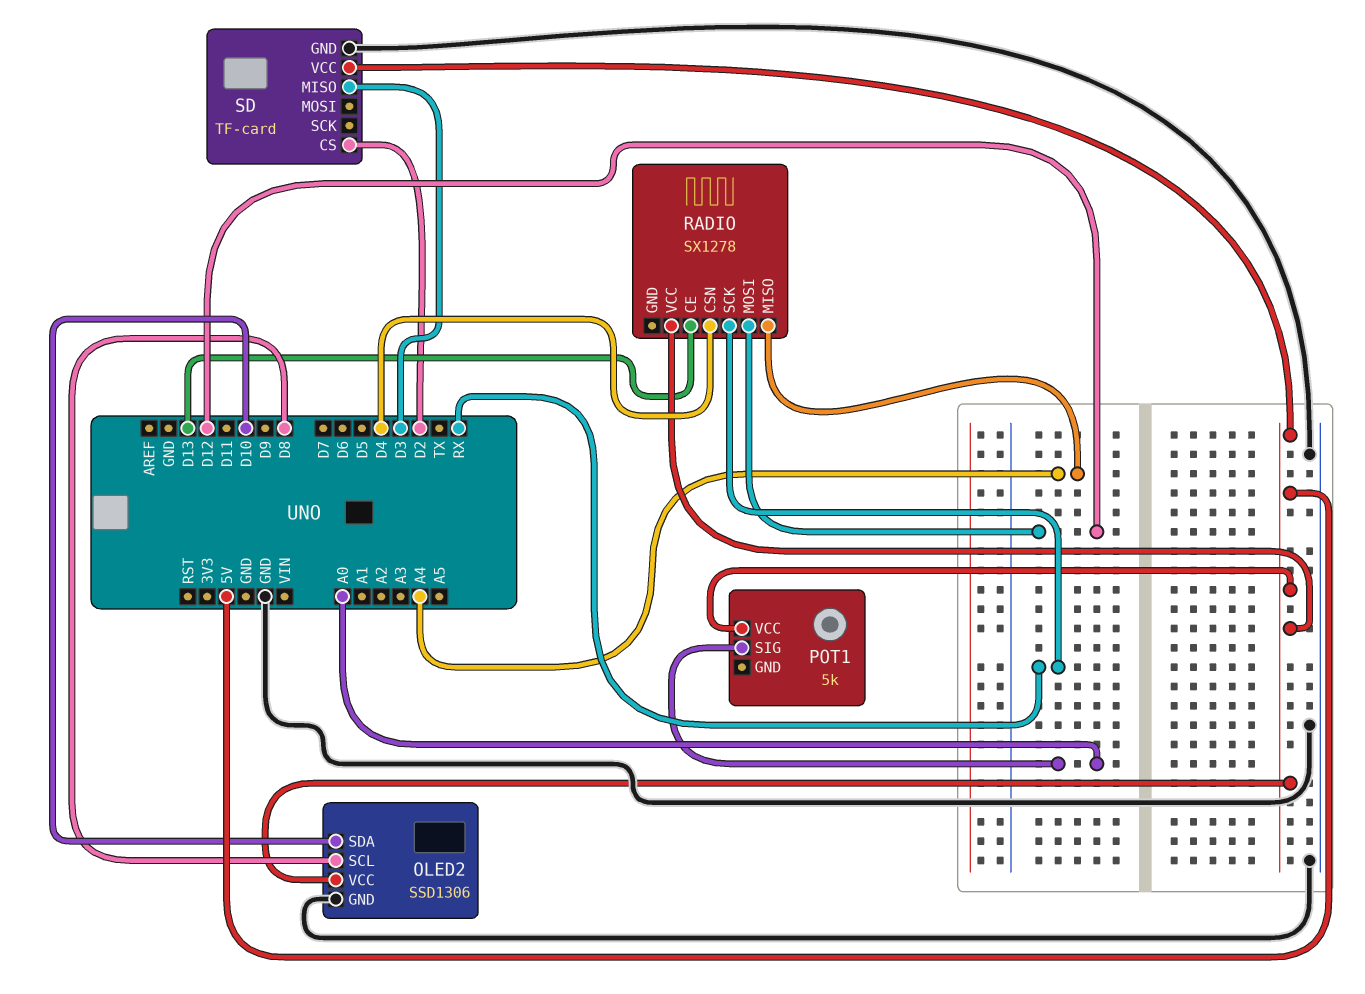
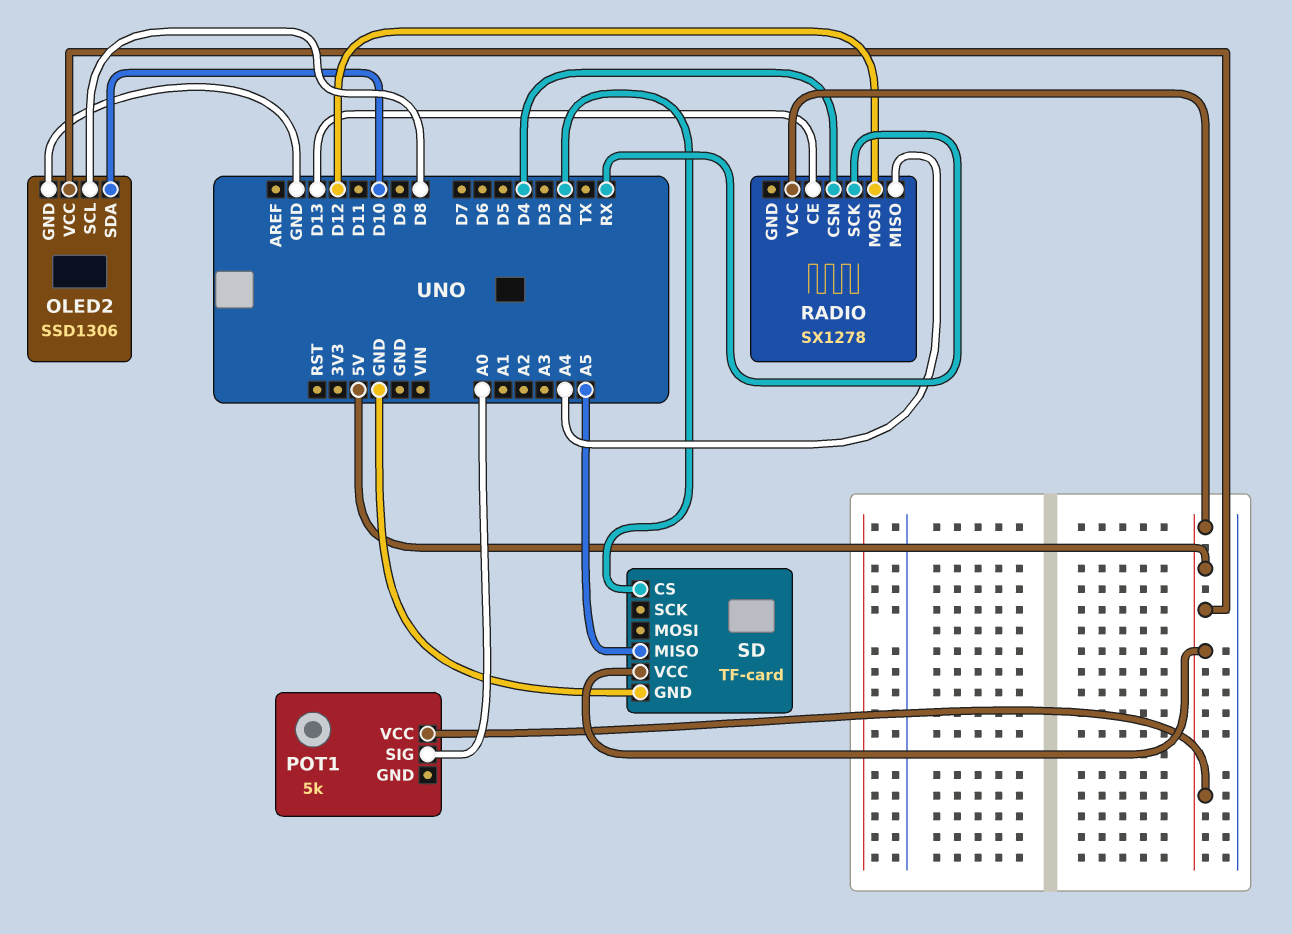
SD pin MISO: D3 -> A5

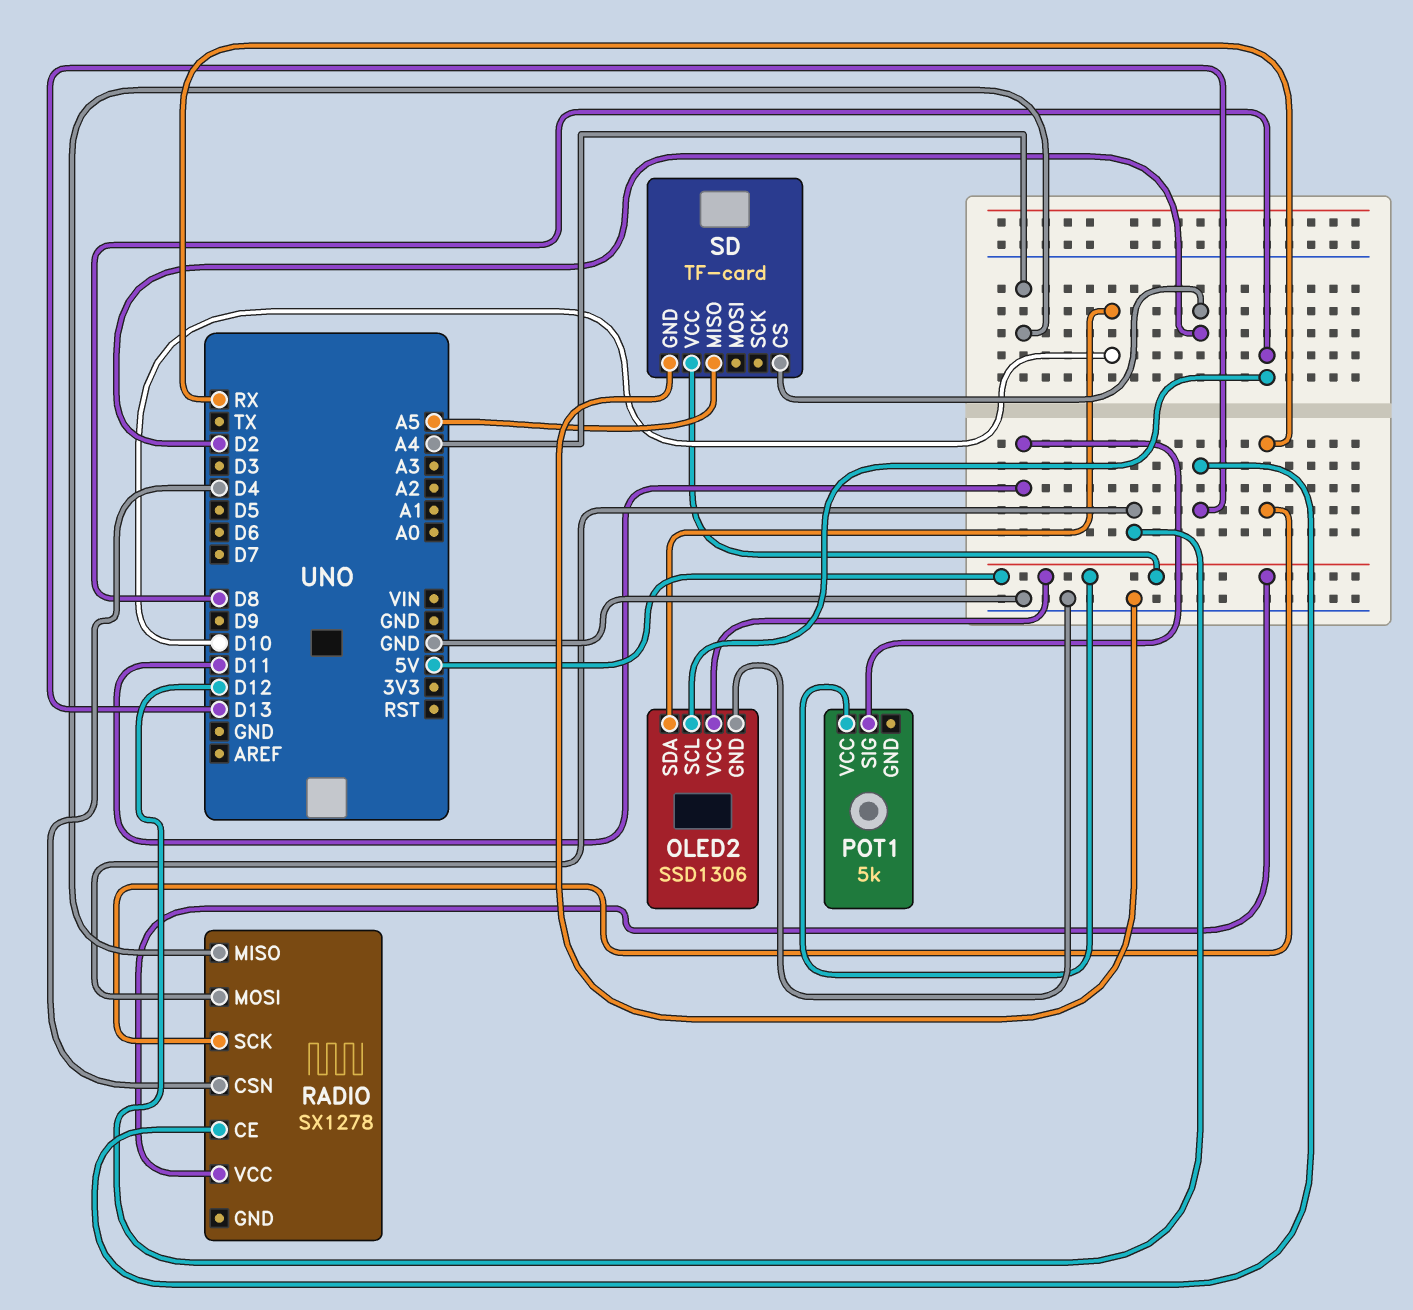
POT1 pin SIG: A0 -> D11

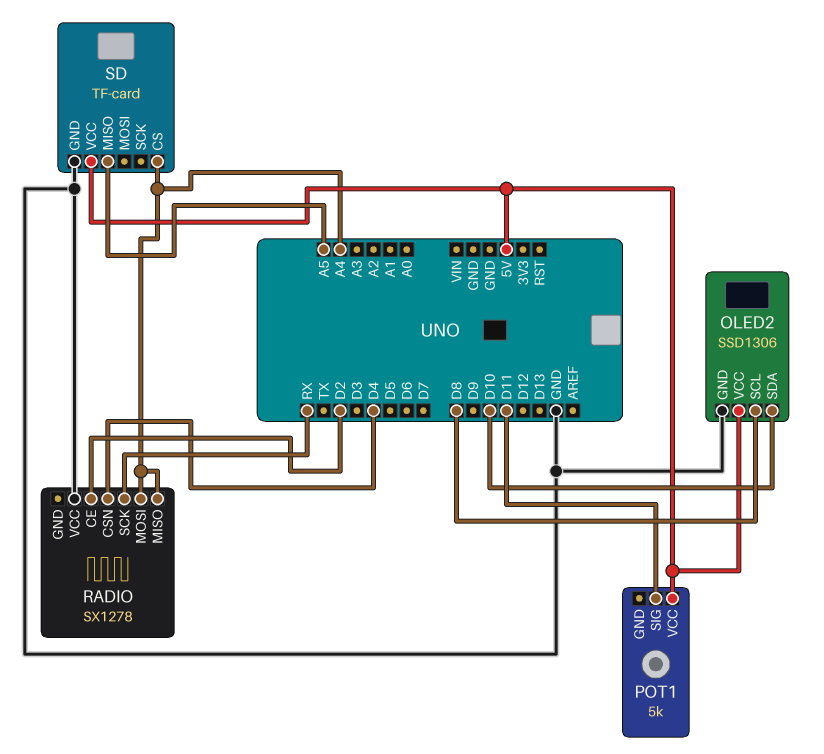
RADIO pin CE: D13 -> D2
RADIO pin MOSI: D12 -> A4
RADIO pin VCC: 5V -> GND
SD pin CS: D2 -> A4

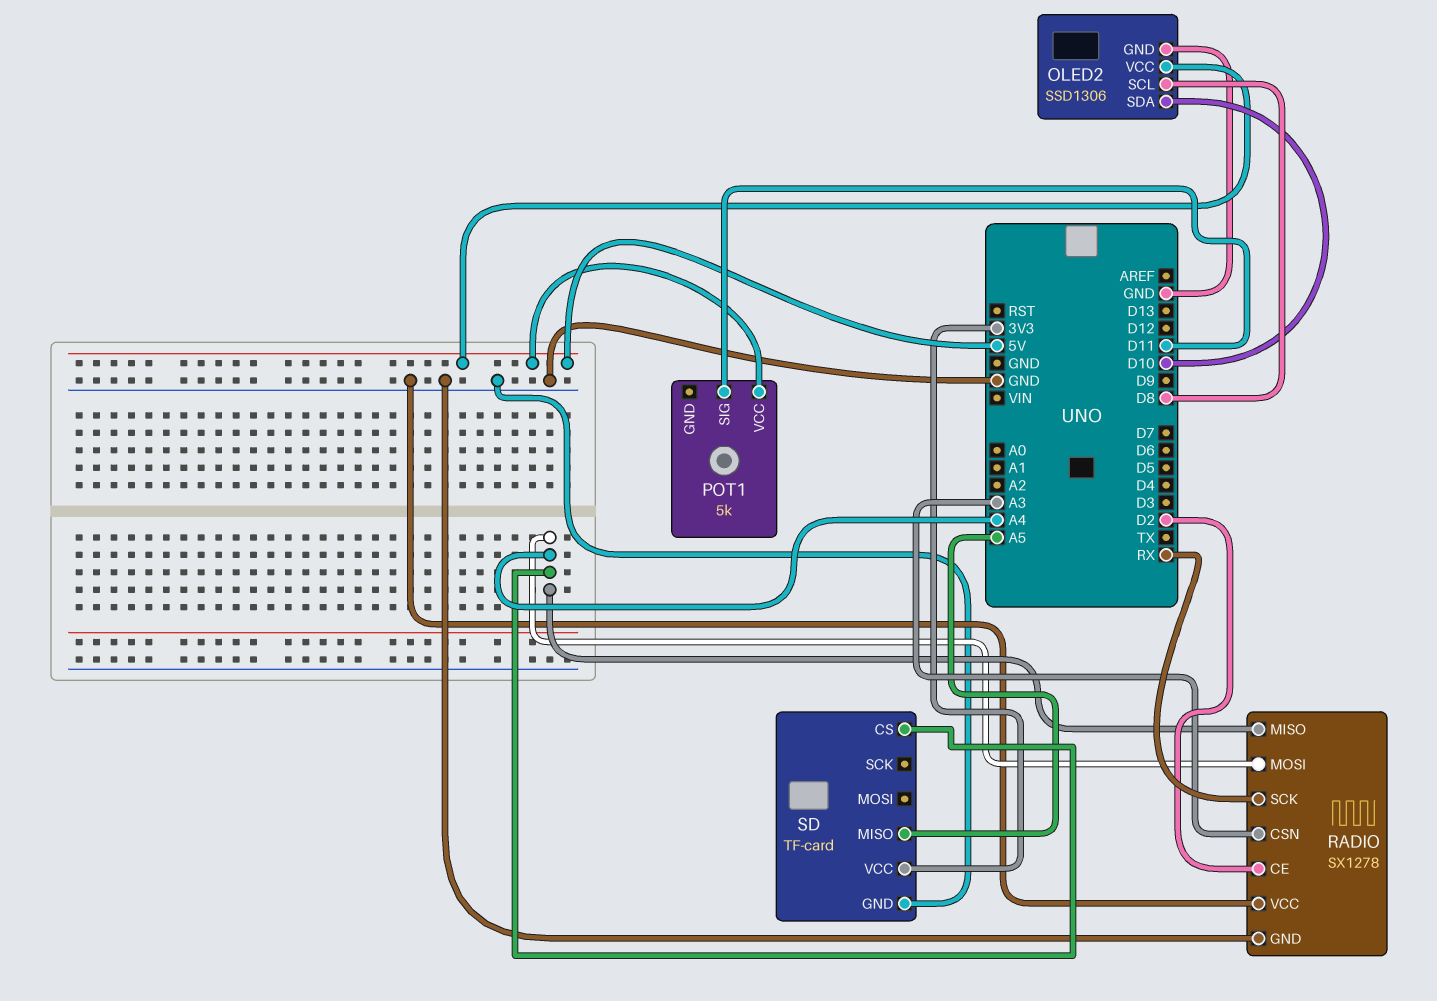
RADIO pin CSN: D4 -> A3
RADIO pin GND: none -> GND
SD pin VCC: 5V -> 3V3

